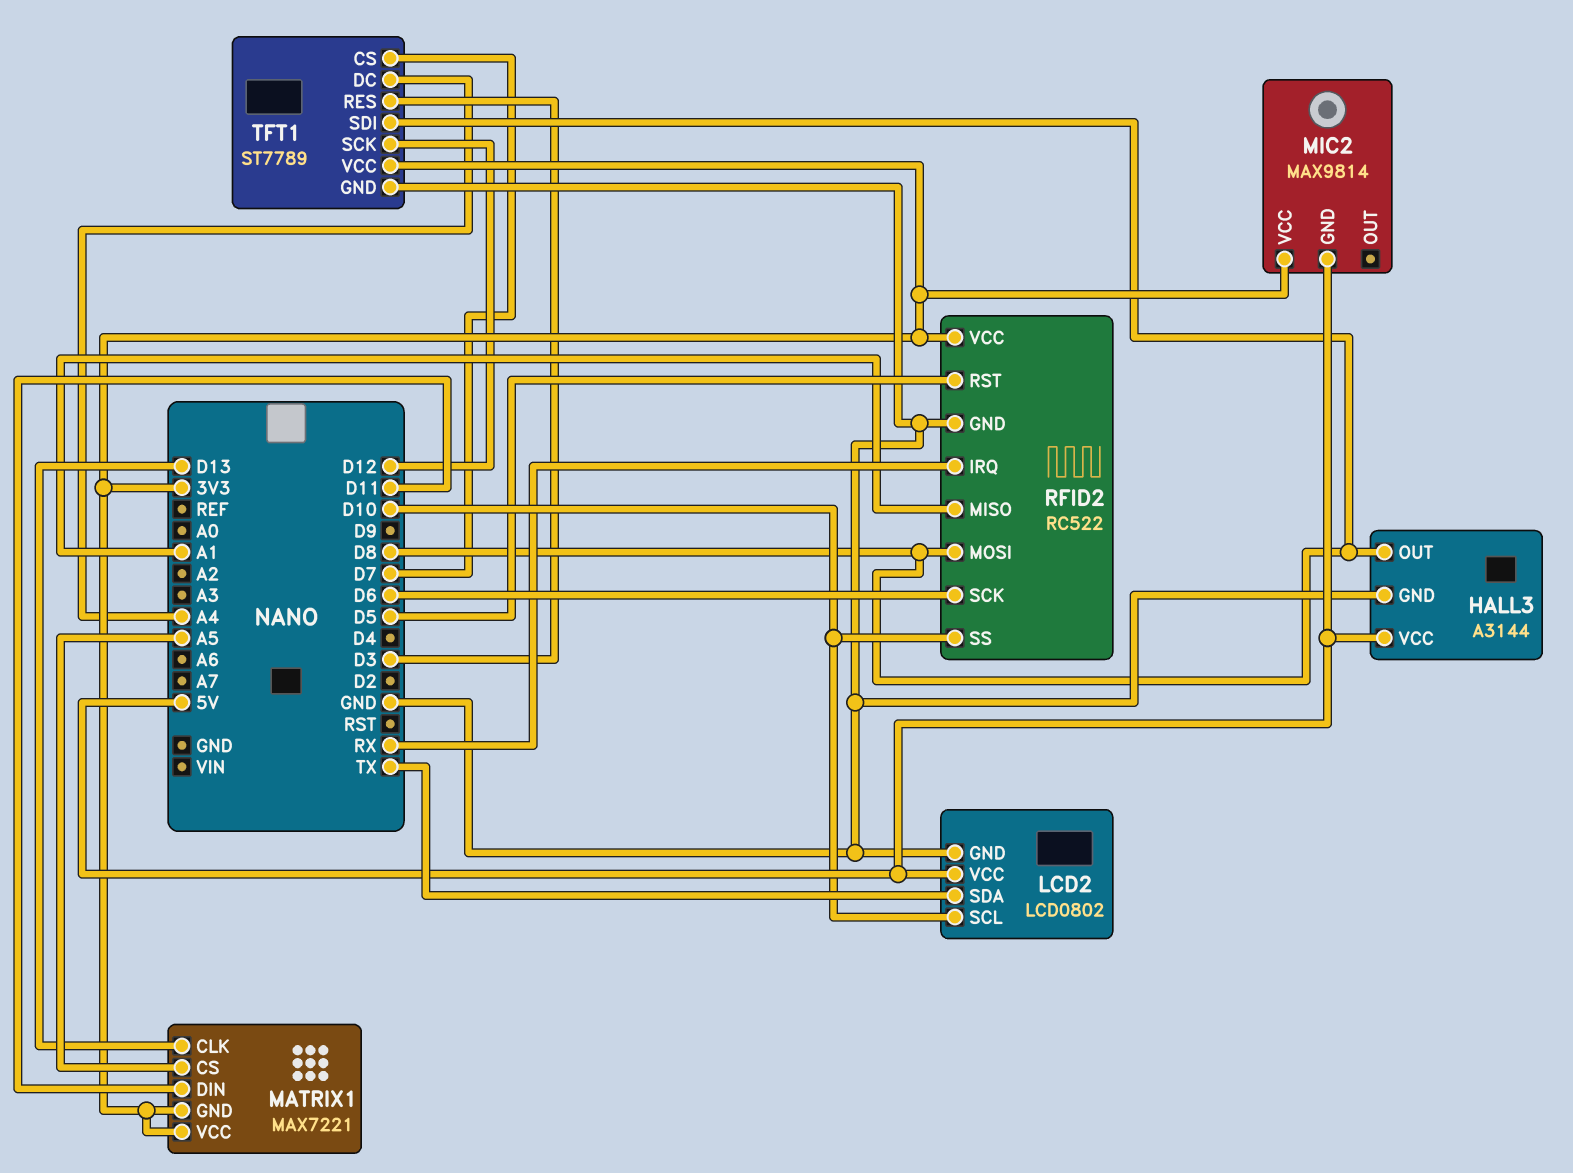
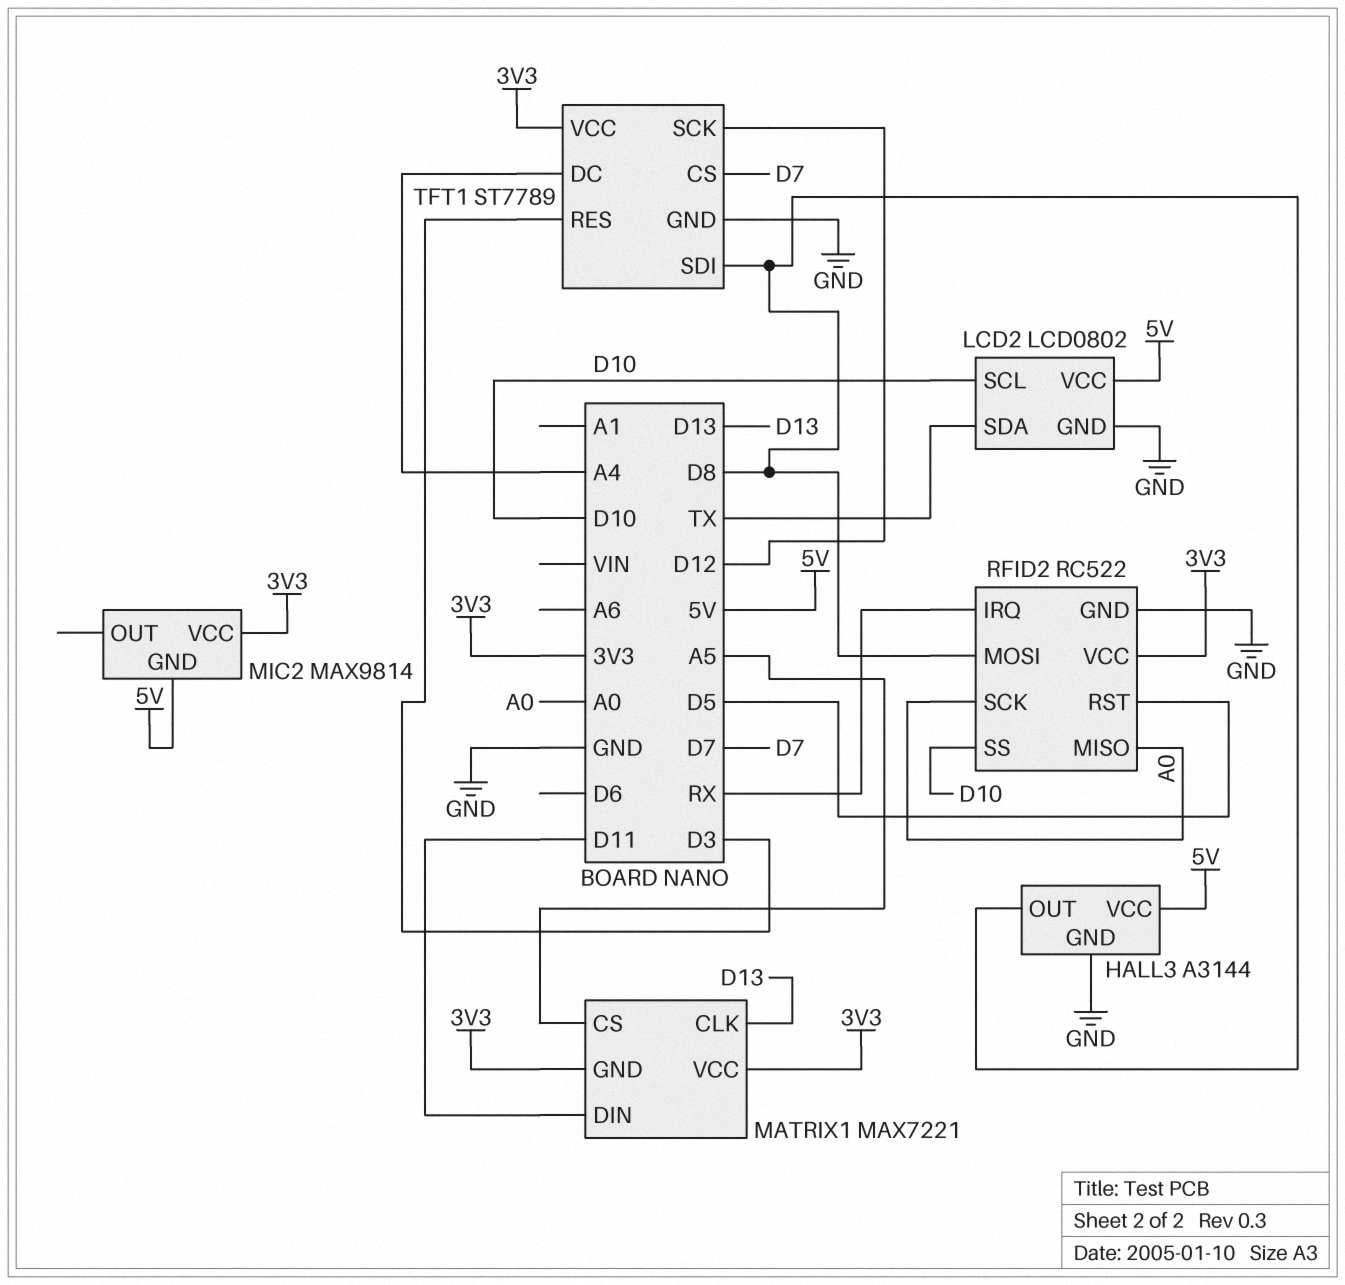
RFID2 pin MISO: A1 -> A0
RFID2 pin SCK: D6 -> A0

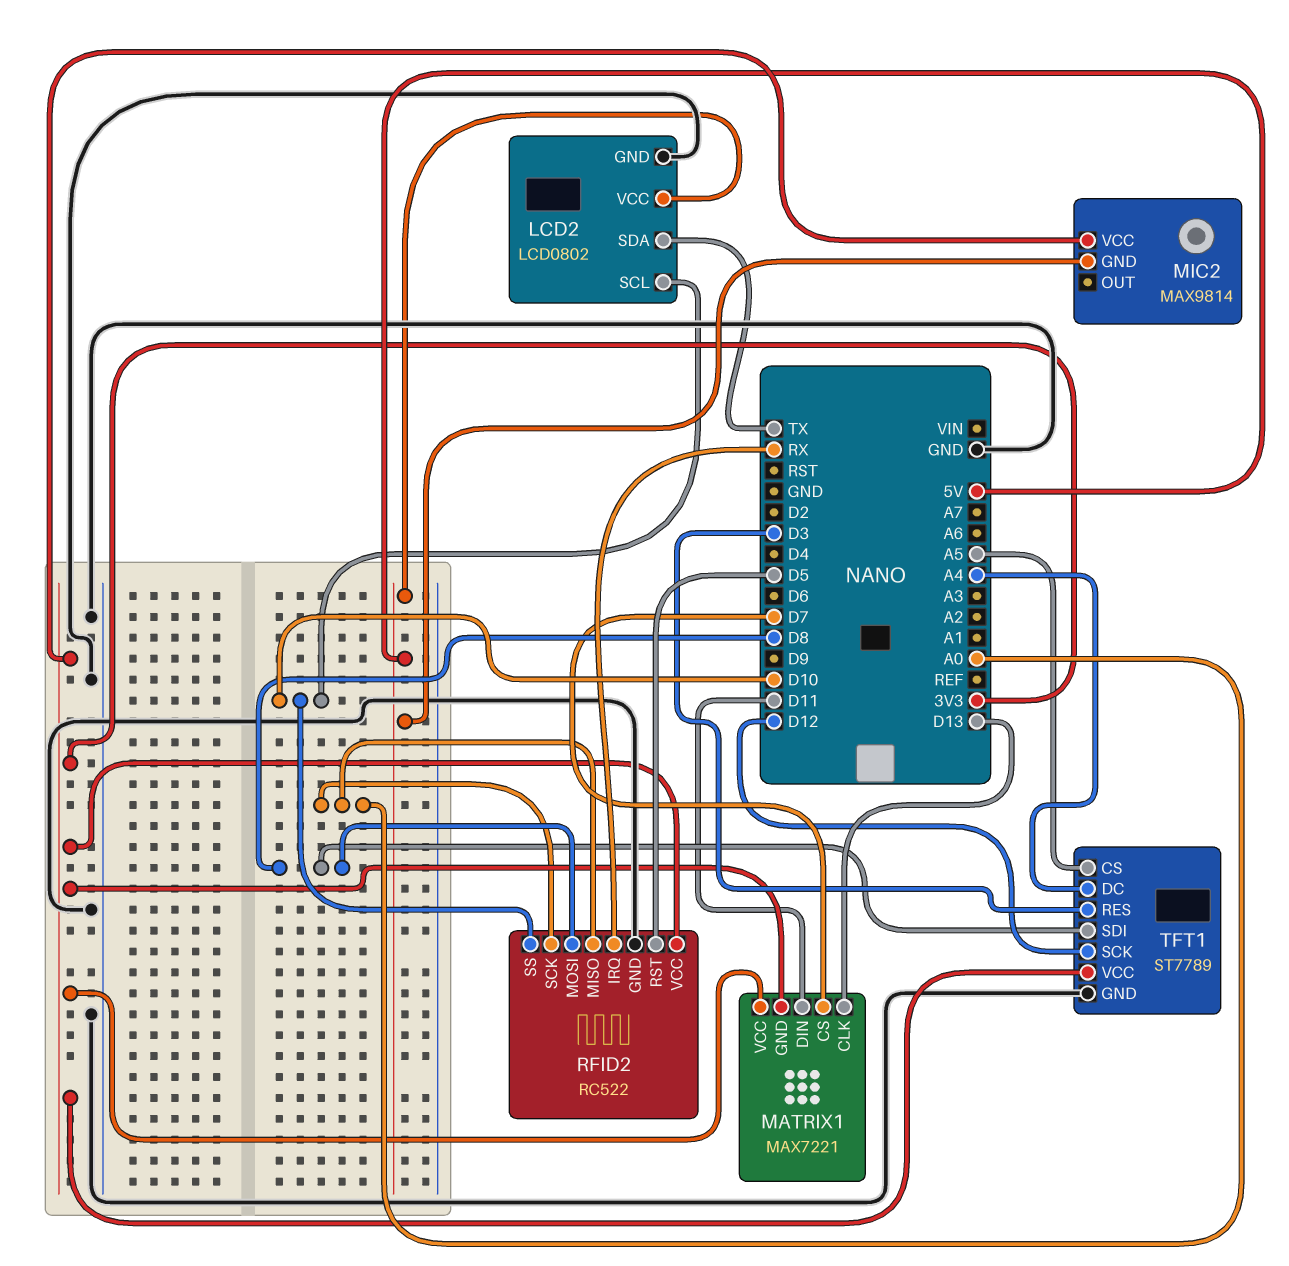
HALL3: A3144 -> none
HALL3 pin GND: GND -> none
HALL3 pin OUT: D8 -> none
HALL3 pin VCC: 5V -> none
MATRIX1 pin CS: A5 -> D7
TFT1 pin CS: D7 -> A5

